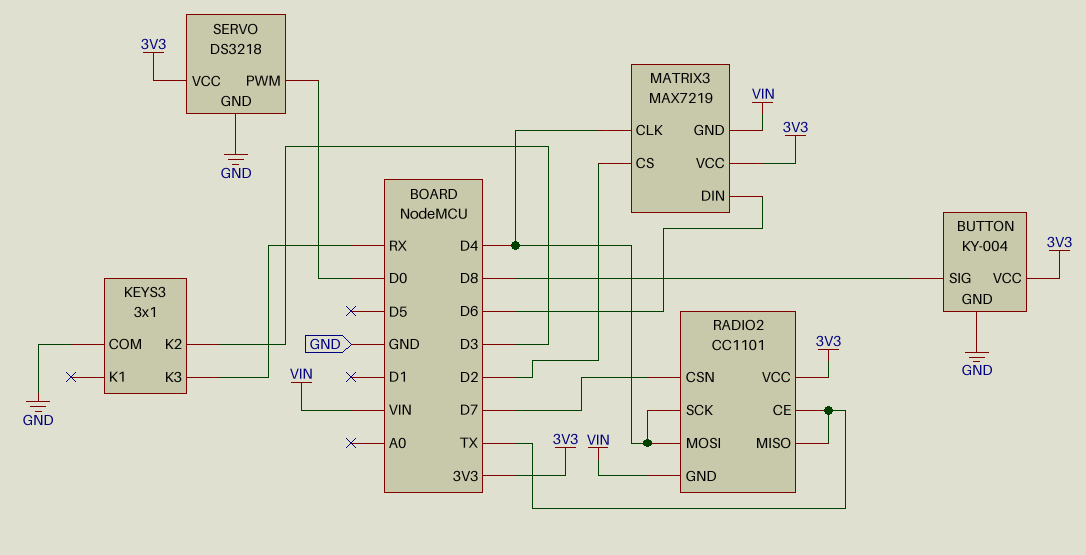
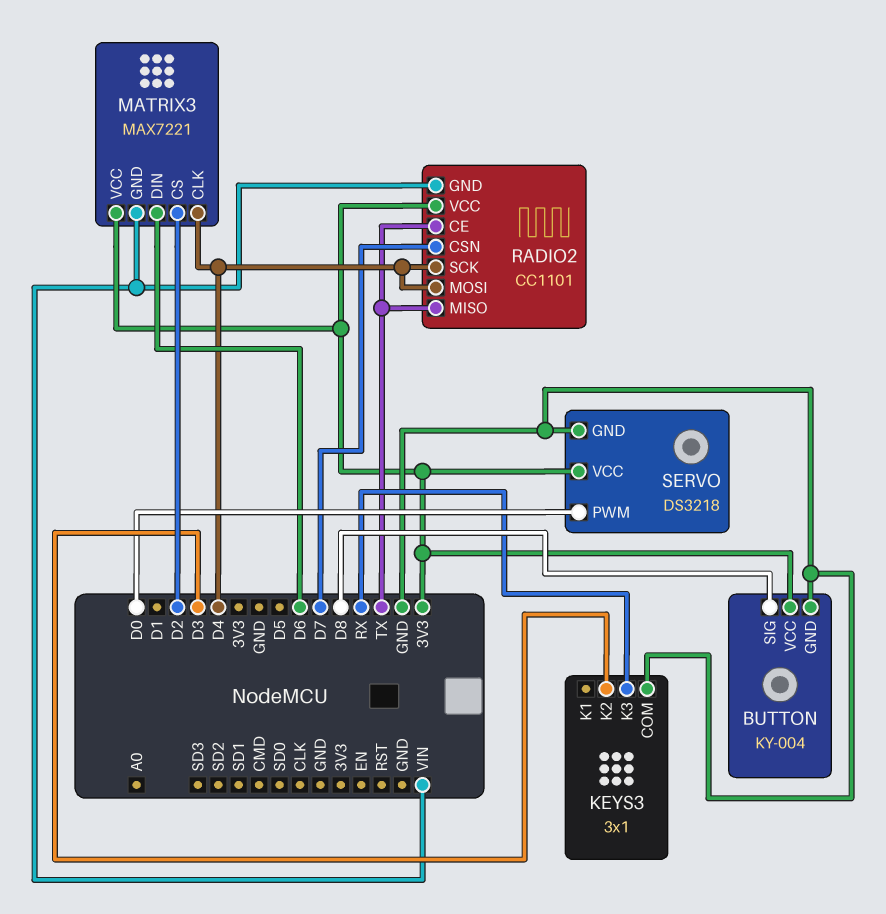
MATRIX3: MAX7219 -> MAX7221

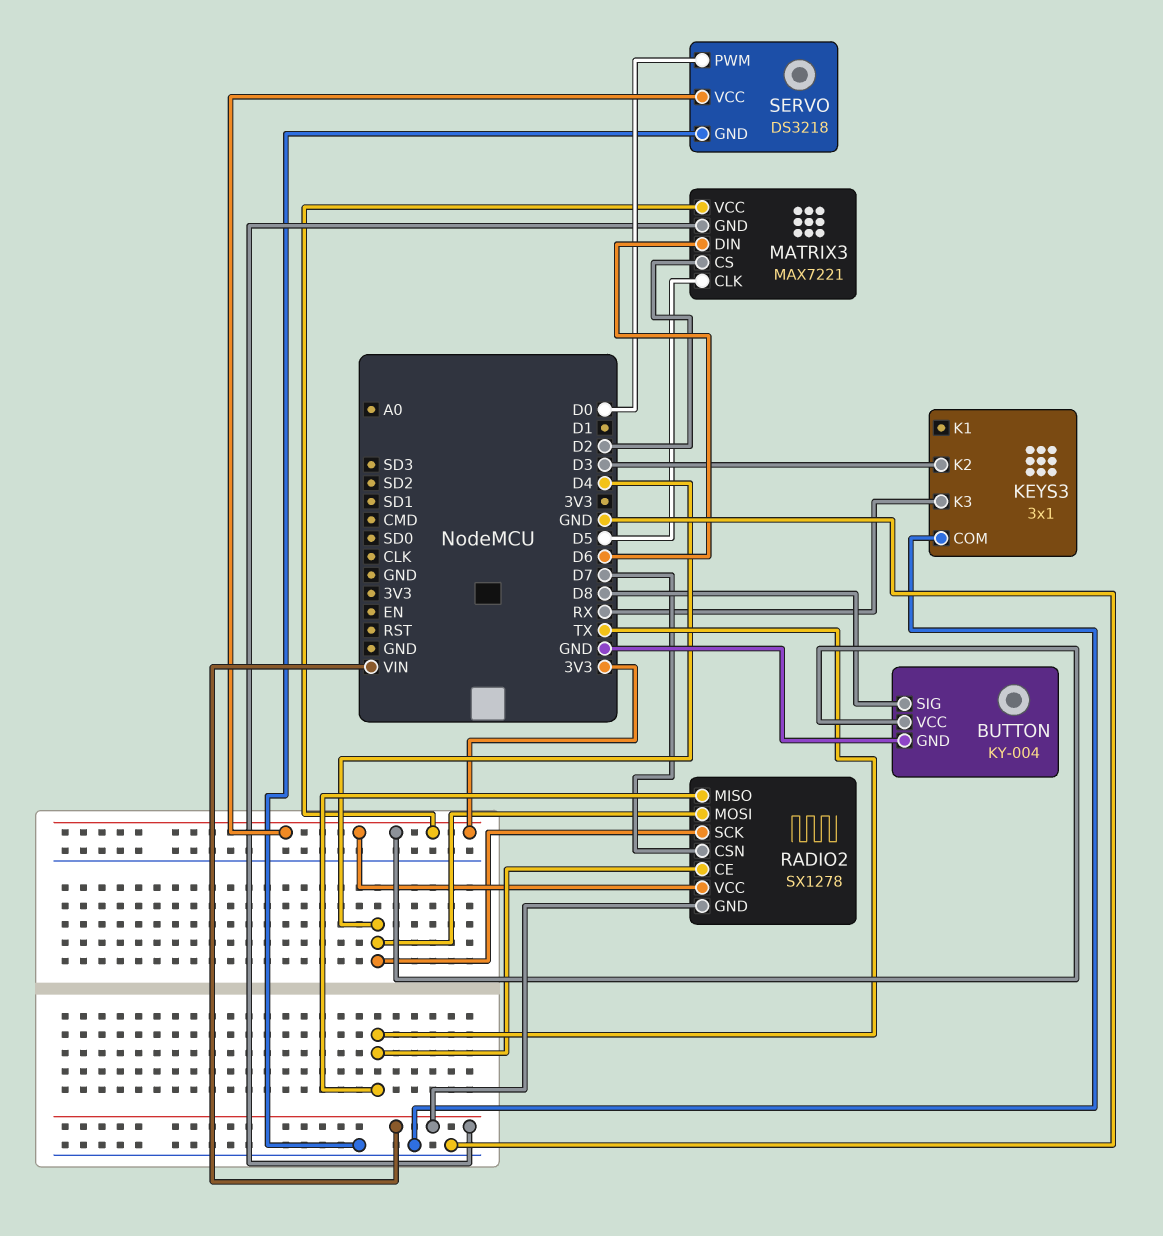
MATRIX3 pin CLK: D4 -> D5
RADIO2: CC1101 -> SX1278

